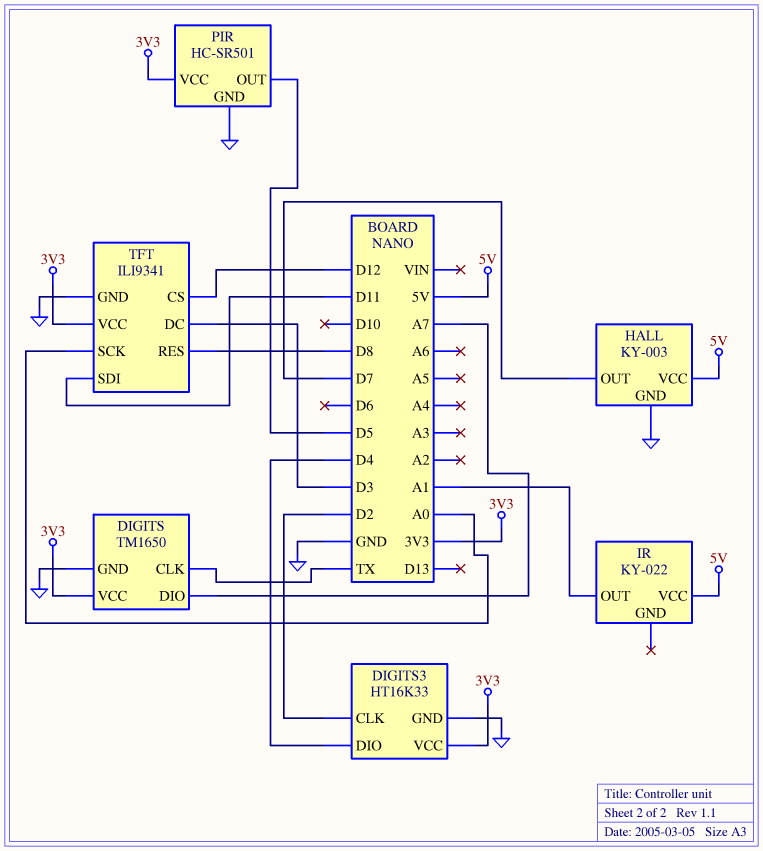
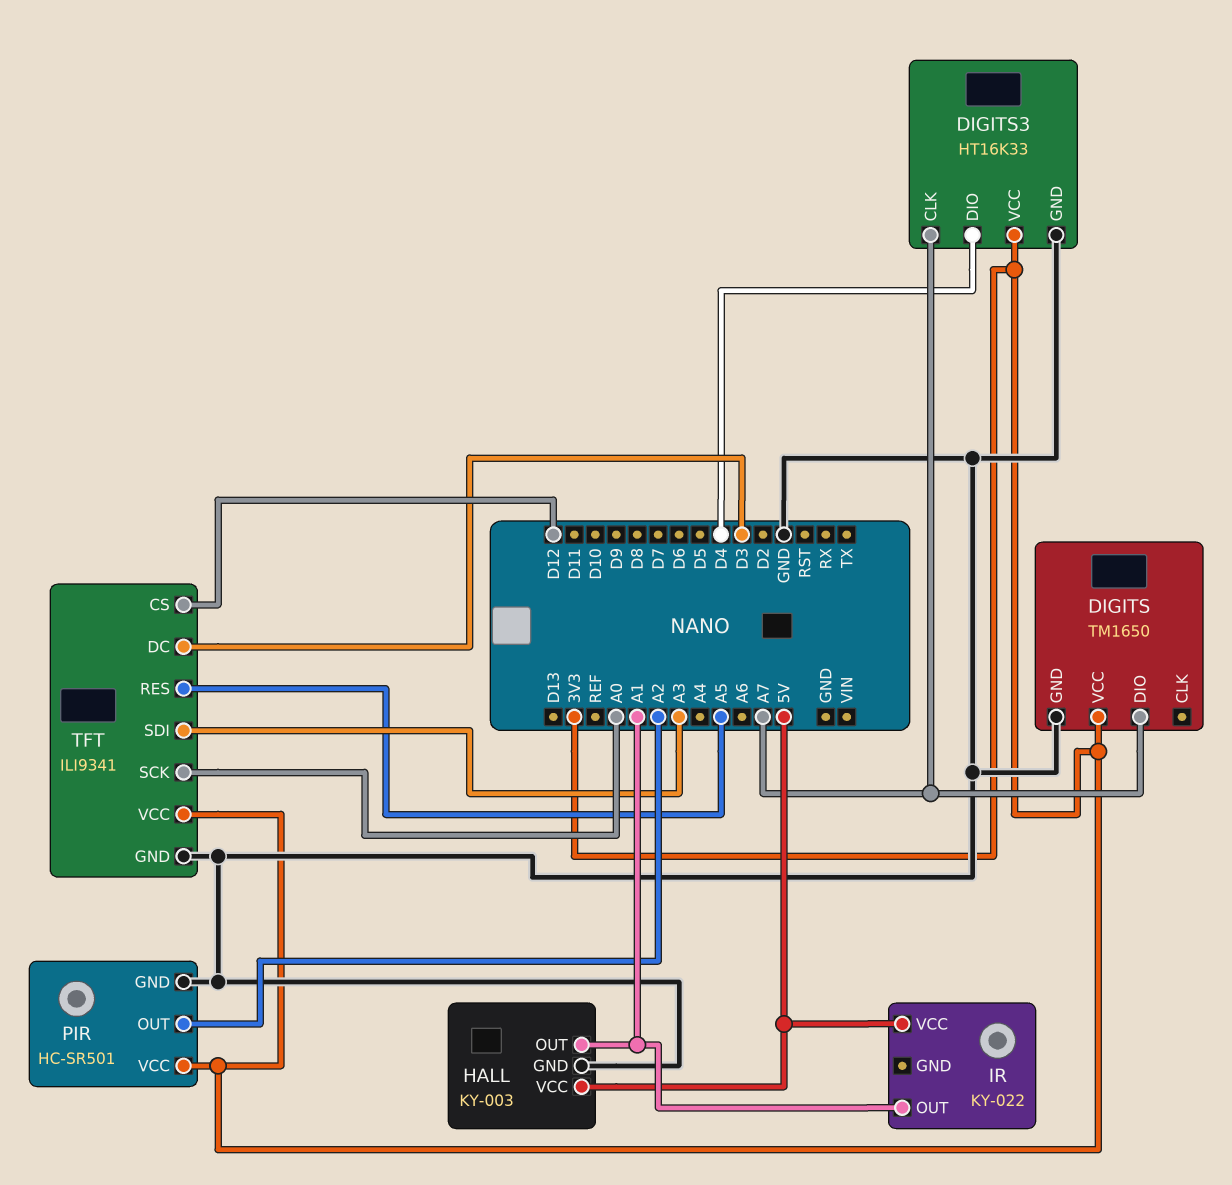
DIGITS pin CLK: TX -> none
DIGITS3 pin CLK: D2 -> A7
HALL pin OUT: D7 -> A1
PIR pin OUT: D5 -> A2
TFT pin RES: D8 -> A5
TFT pin SDI: D11 -> A3

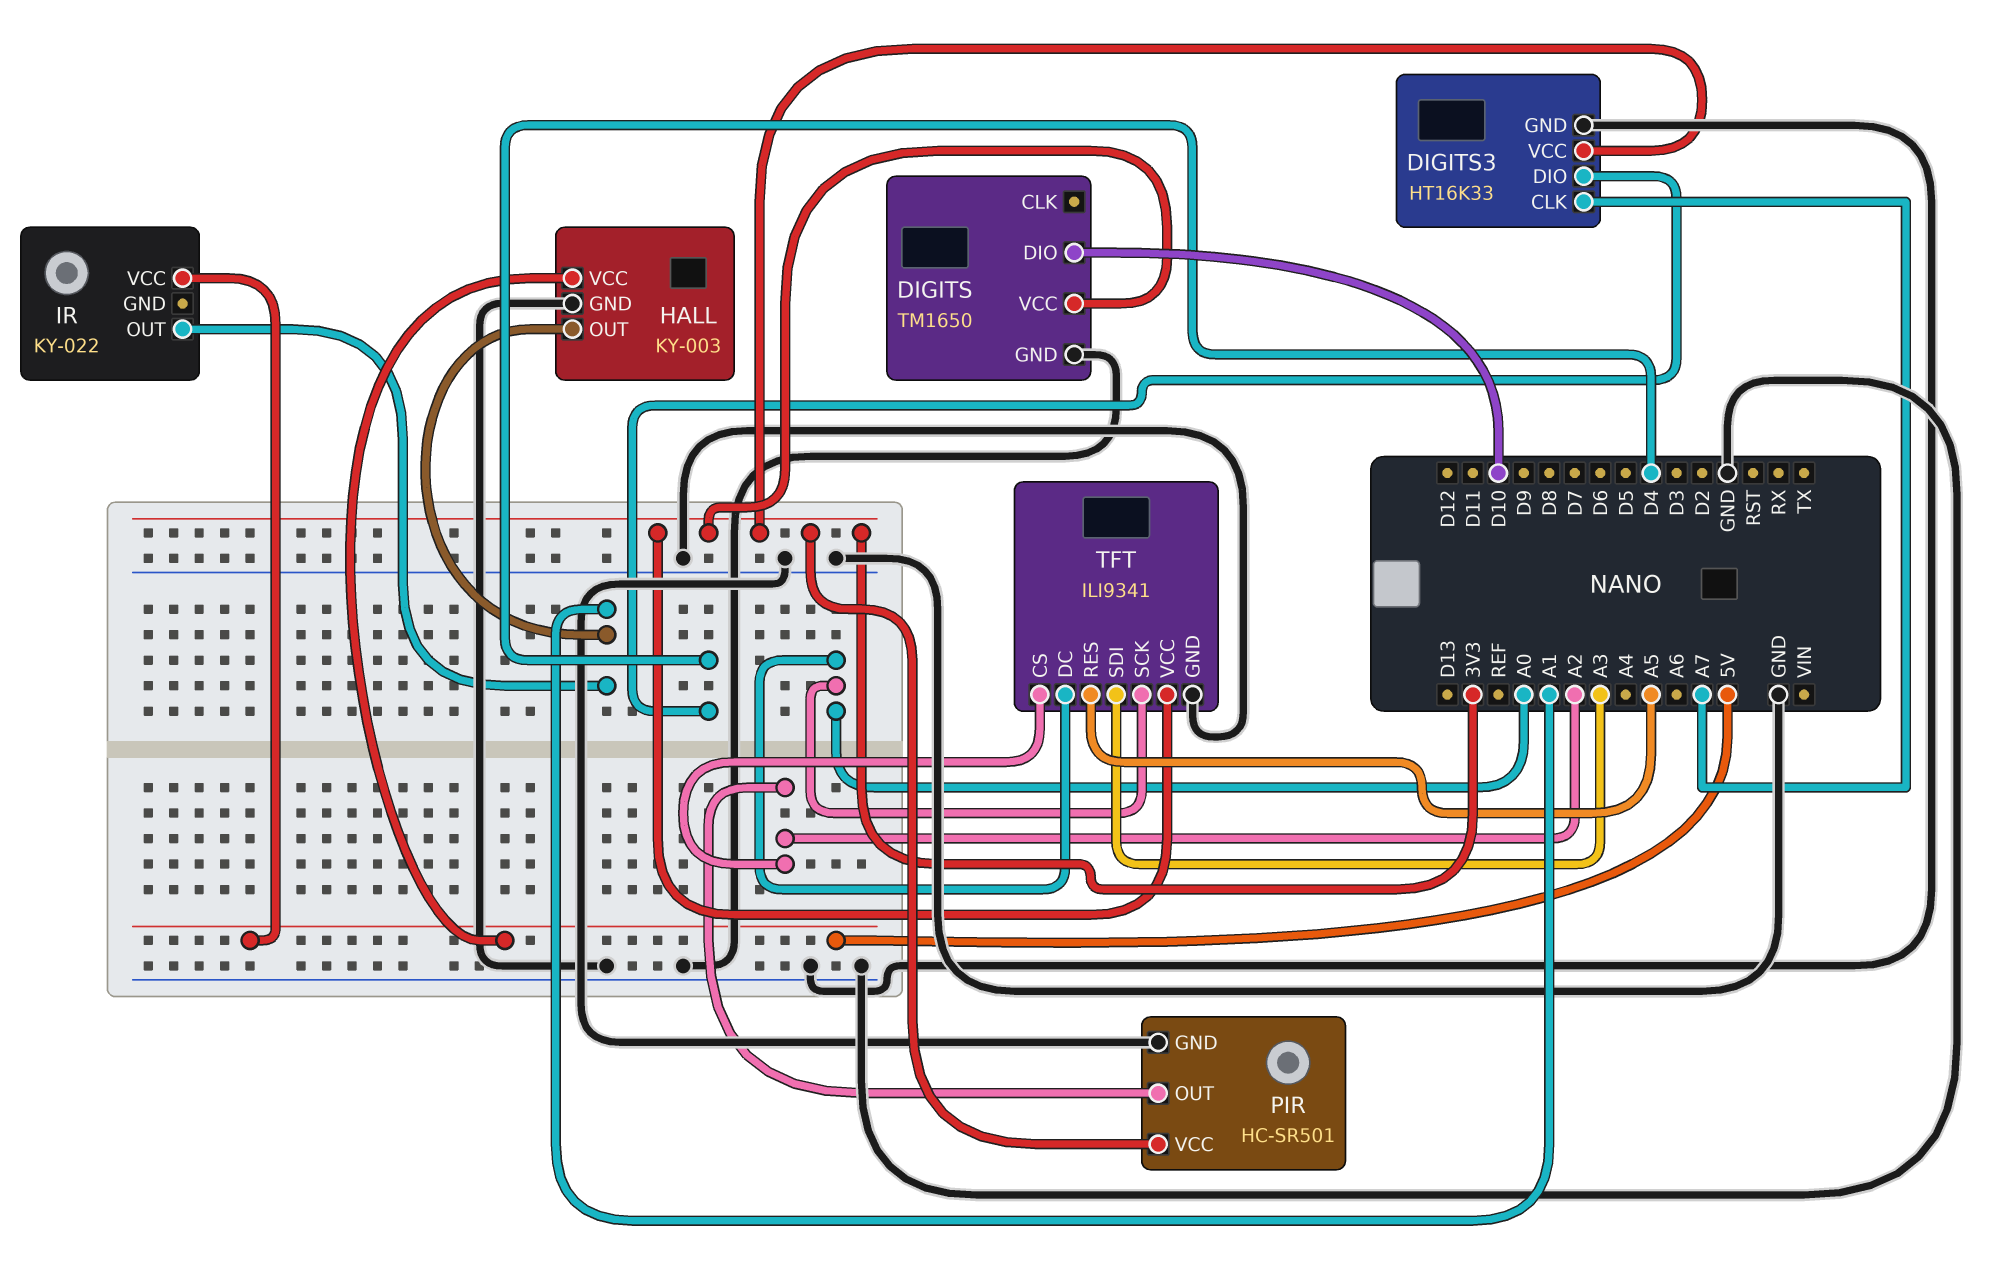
DIGITS pin DIO: A7 -> D10
TFT pin CS: D12 -> A2
TFT pin DC: D3 -> A0

